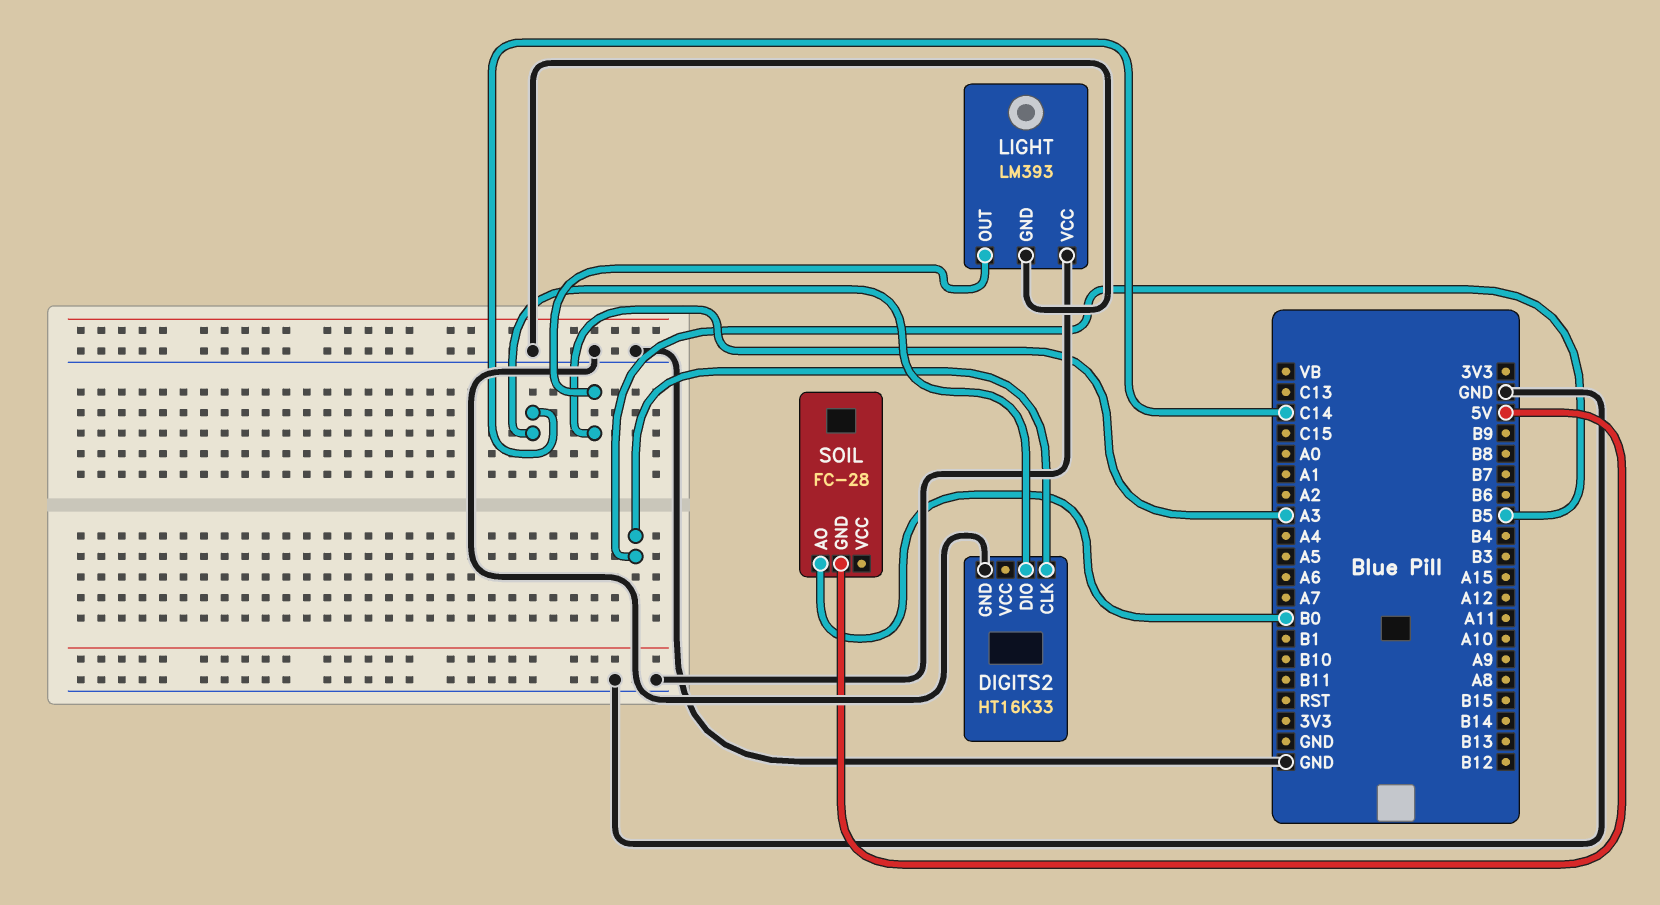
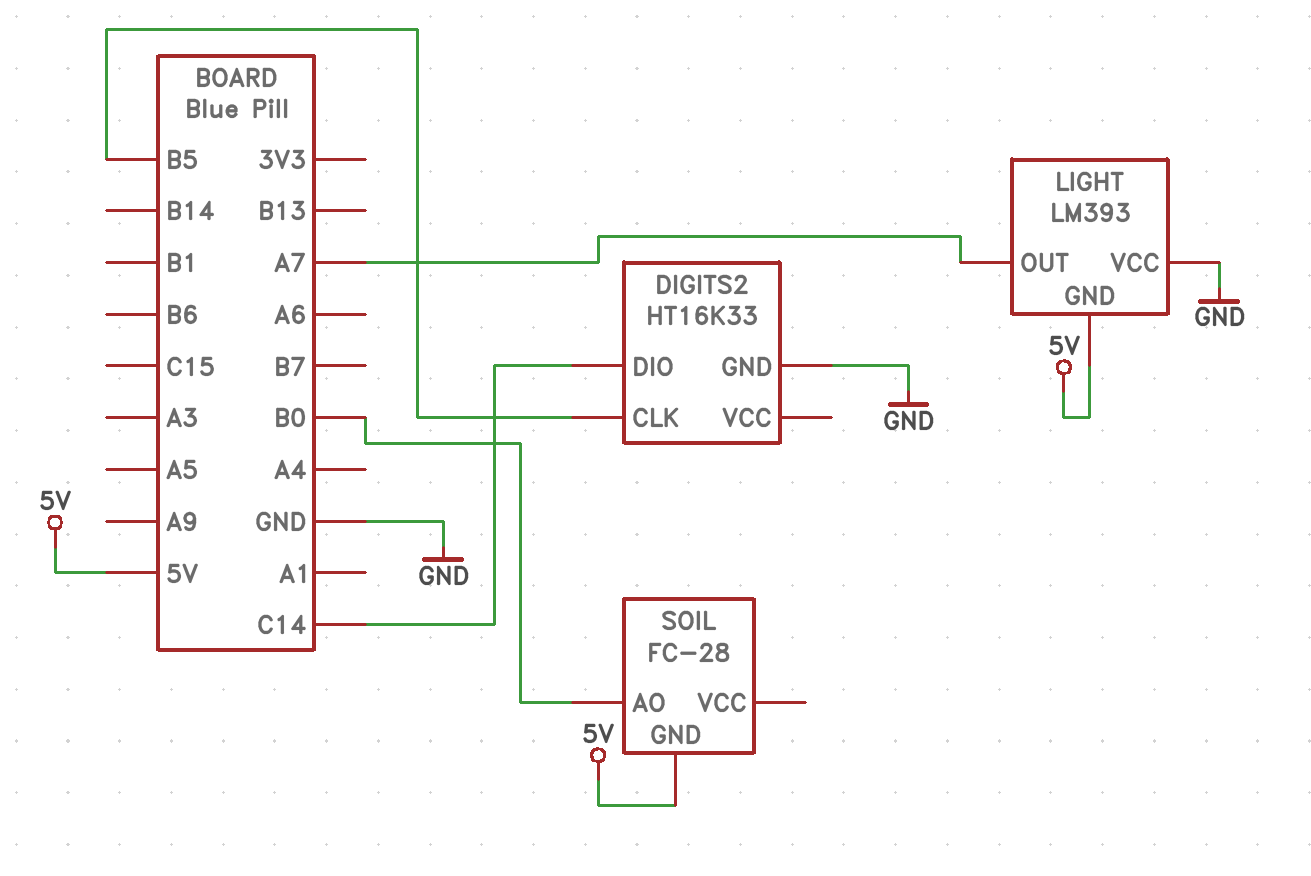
LIGHT pin GND: GND -> 5V
LIGHT pin OUT: A3 -> A7

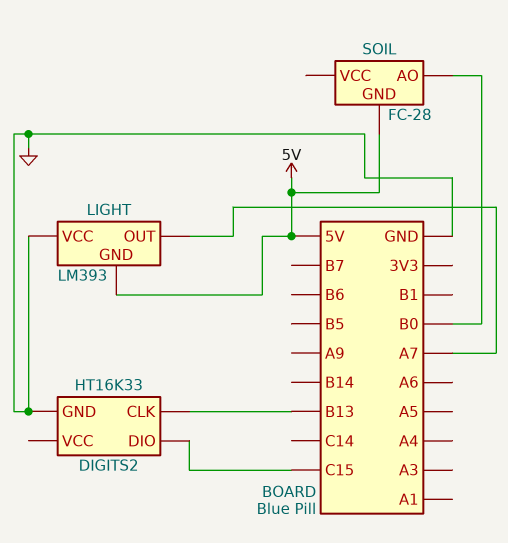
DIGITS2 pin CLK: B5 -> B13
DIGITS2 pin DIO: C14 -> C15

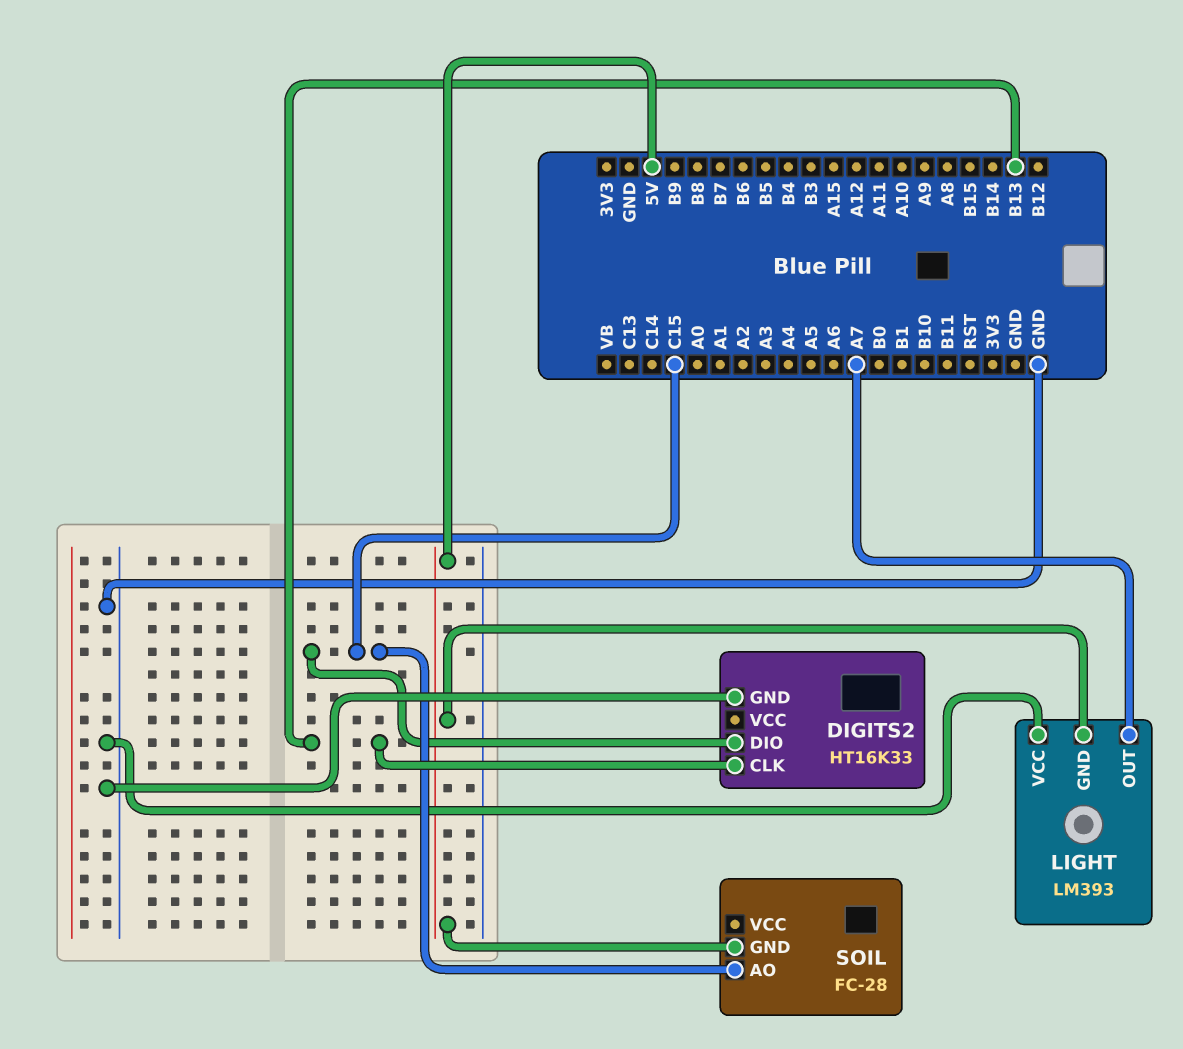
SOIL pin AO: B0 -> C15

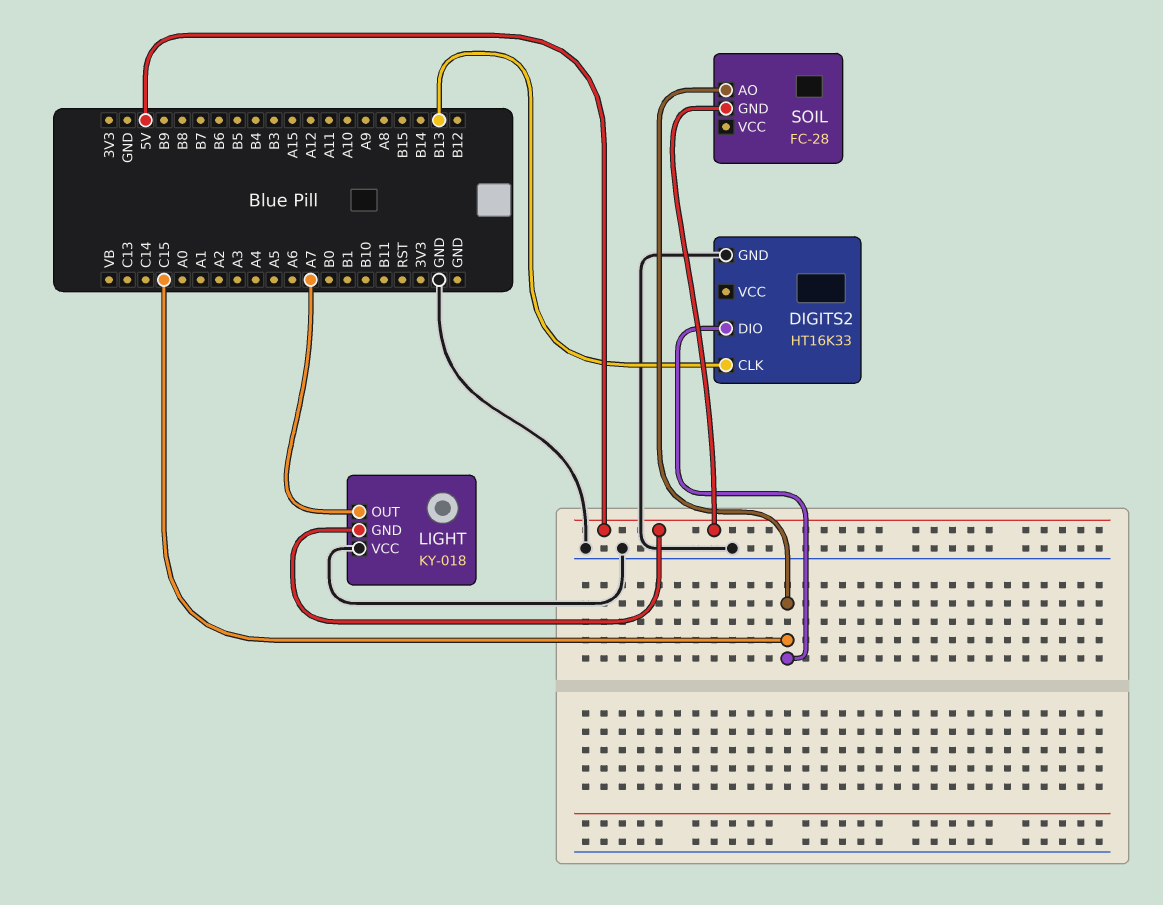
LIGHT: LM393 -> KY-018

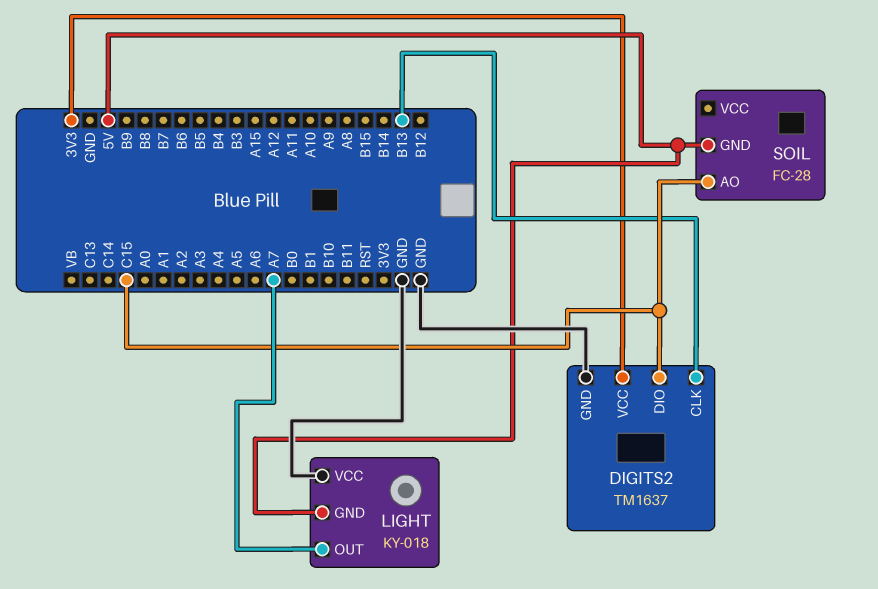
DIGITS2: HT16K33 -> TM1637
DIGITS2 pin VCC: none -> 3V3

